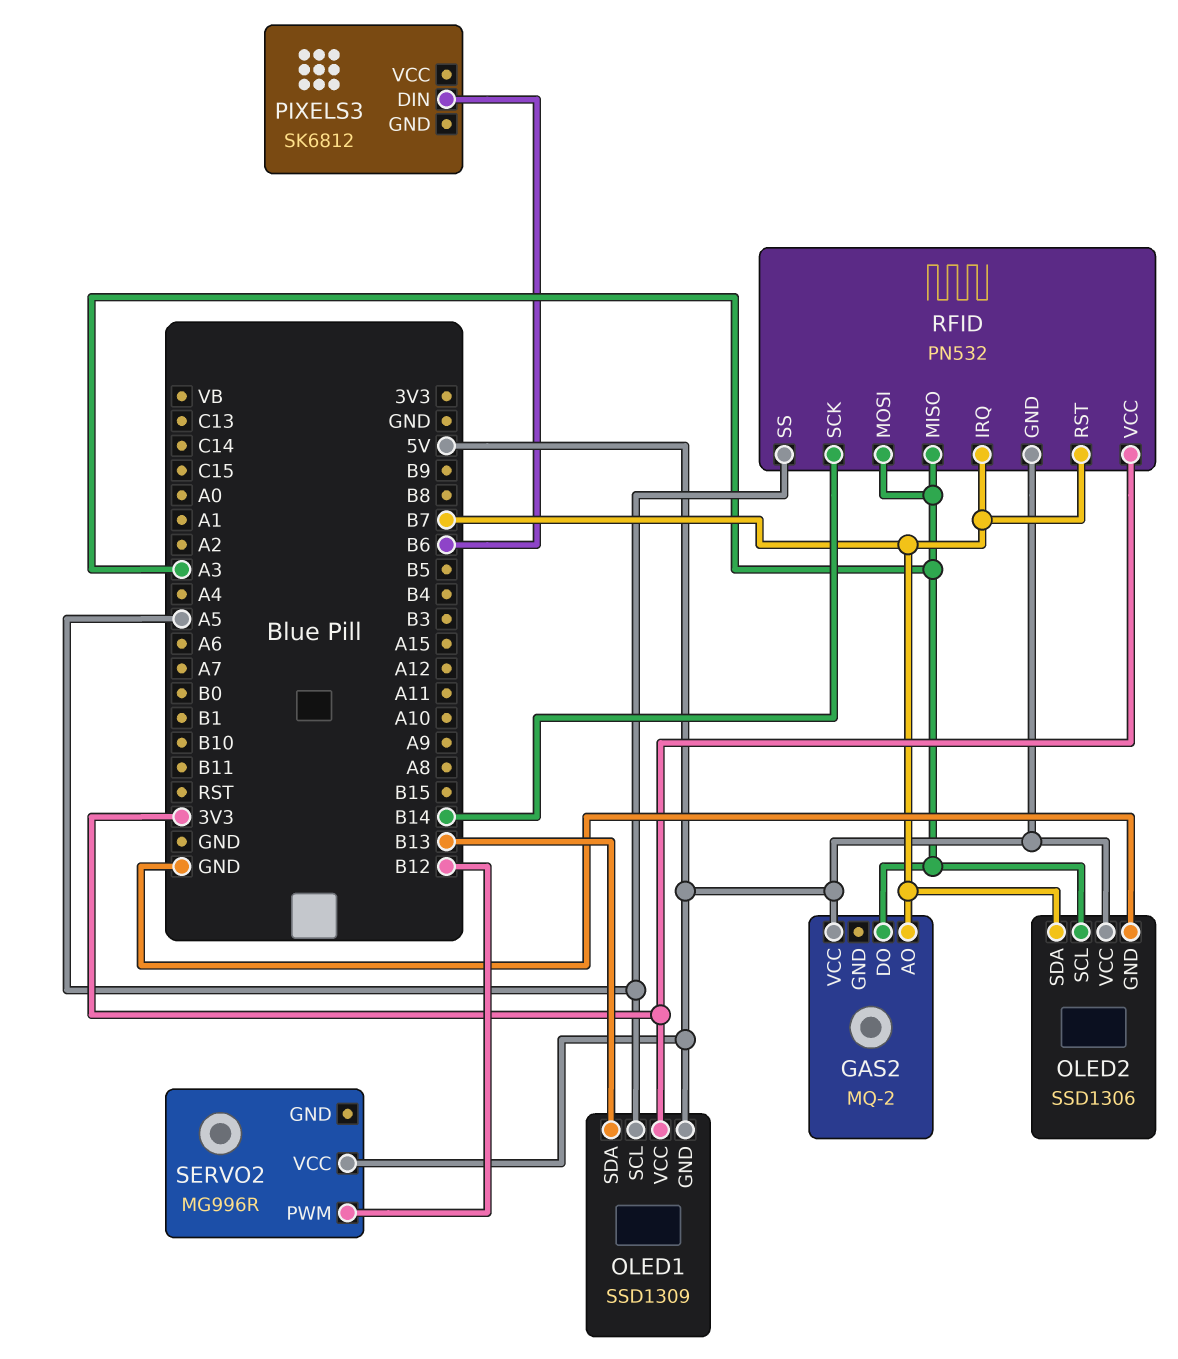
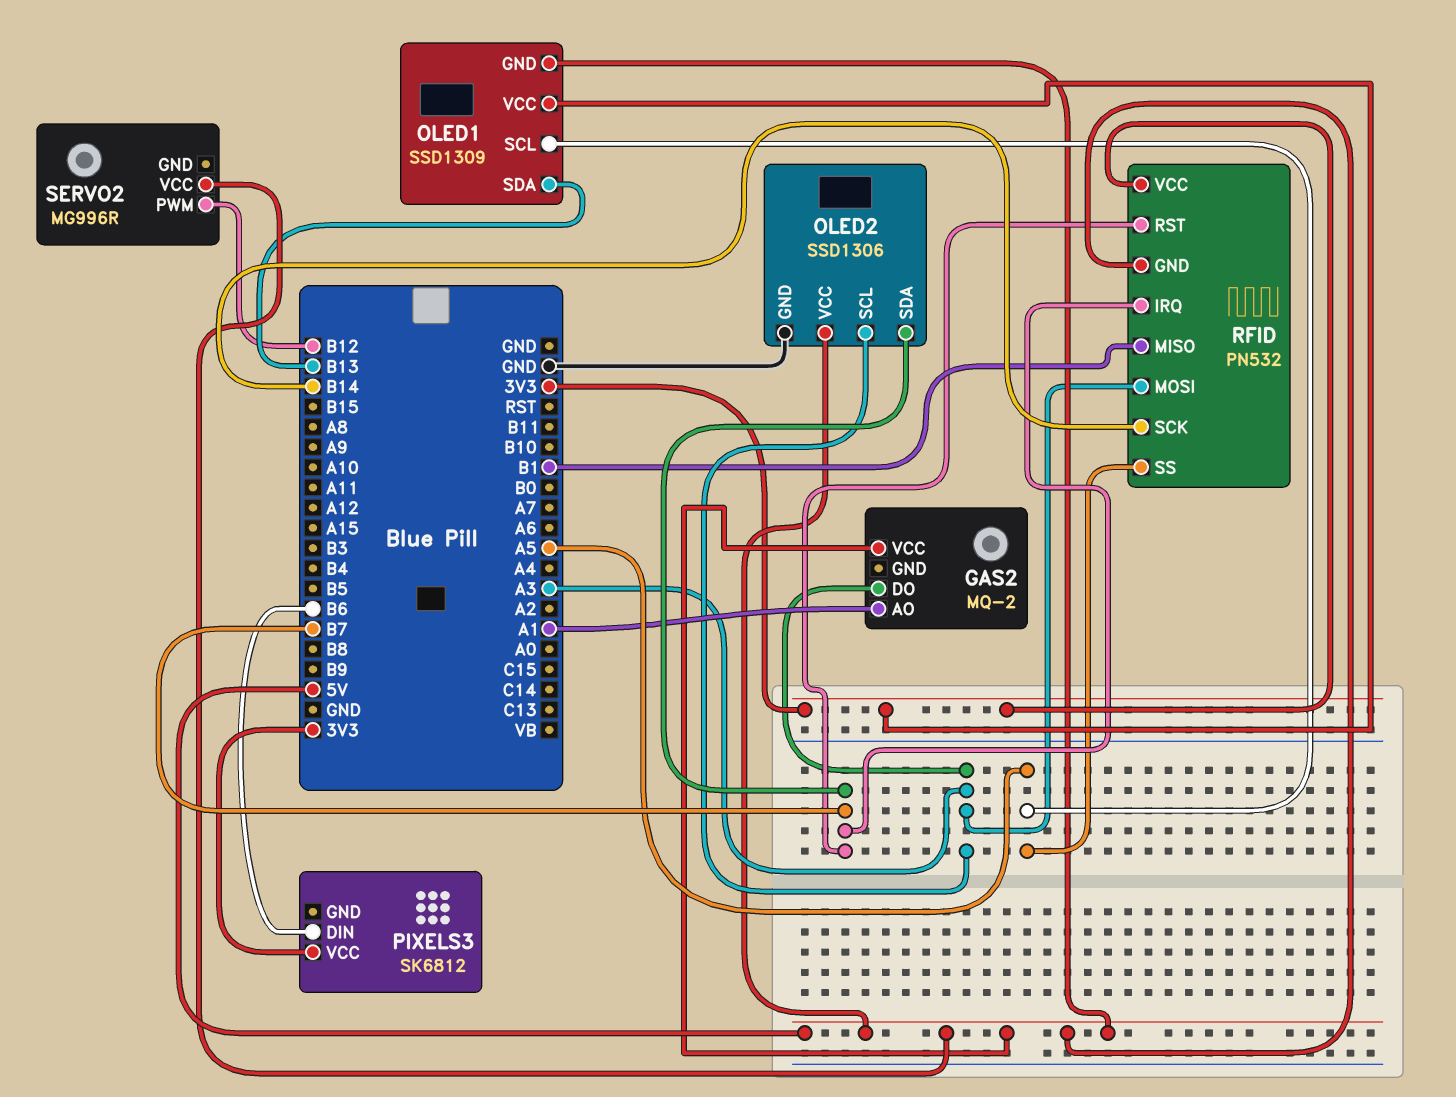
GAS2 pin AO: B7 -> A1
PIXELS3 pin VCC: none -> 3V3
RFID pin MISO: A3 -> B1

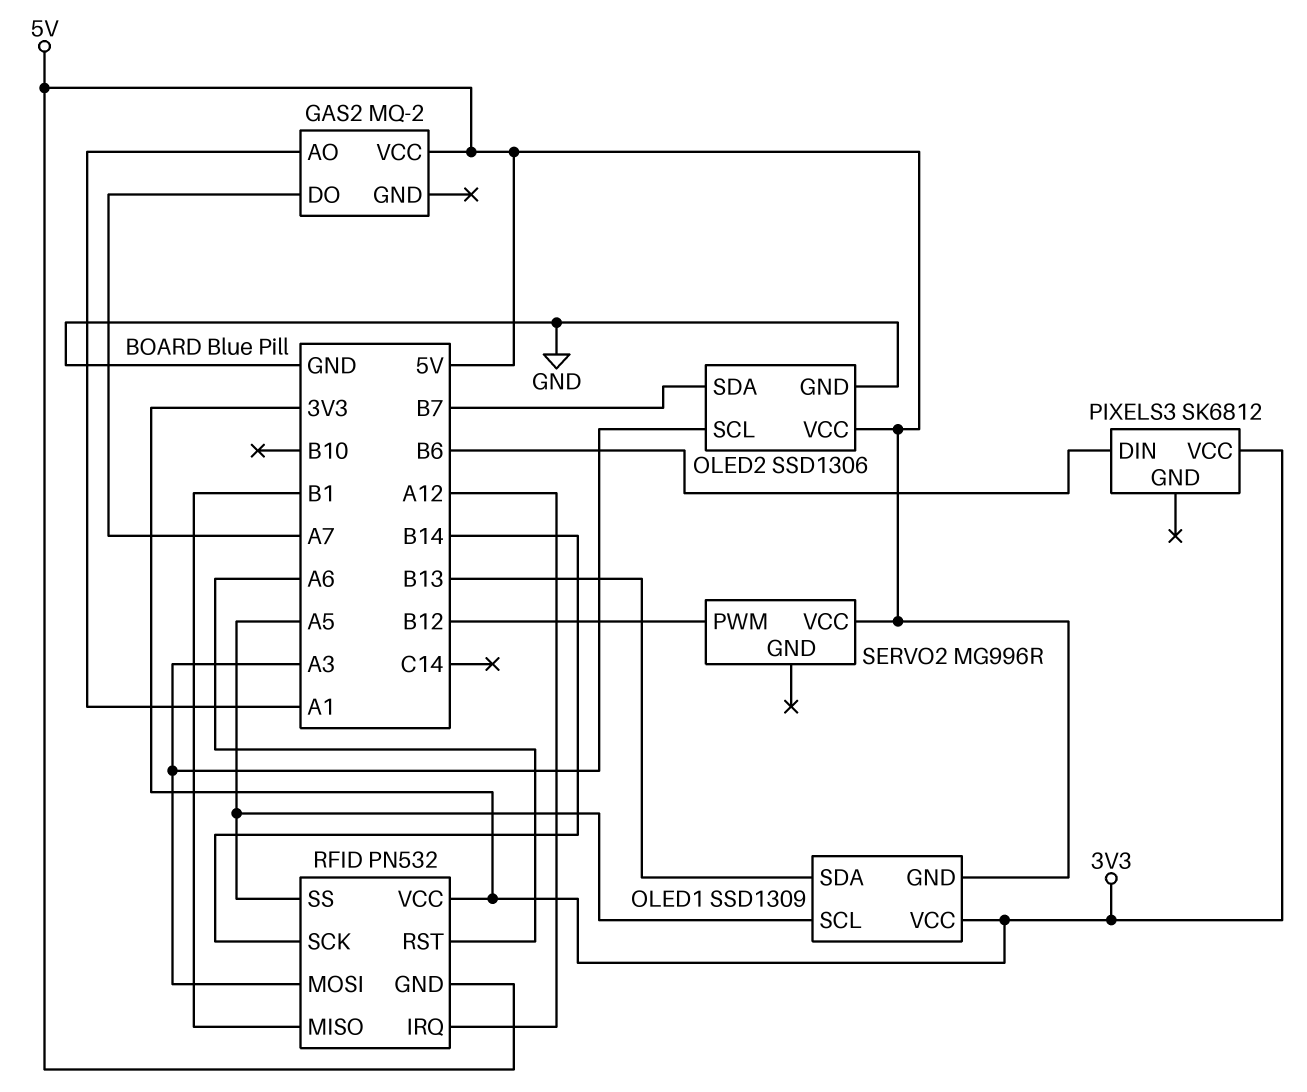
GAS2 pin DO: A3 -> A7
RFID pin IRQ: B7 -> A12
RFID pin RST: B7 -> A6

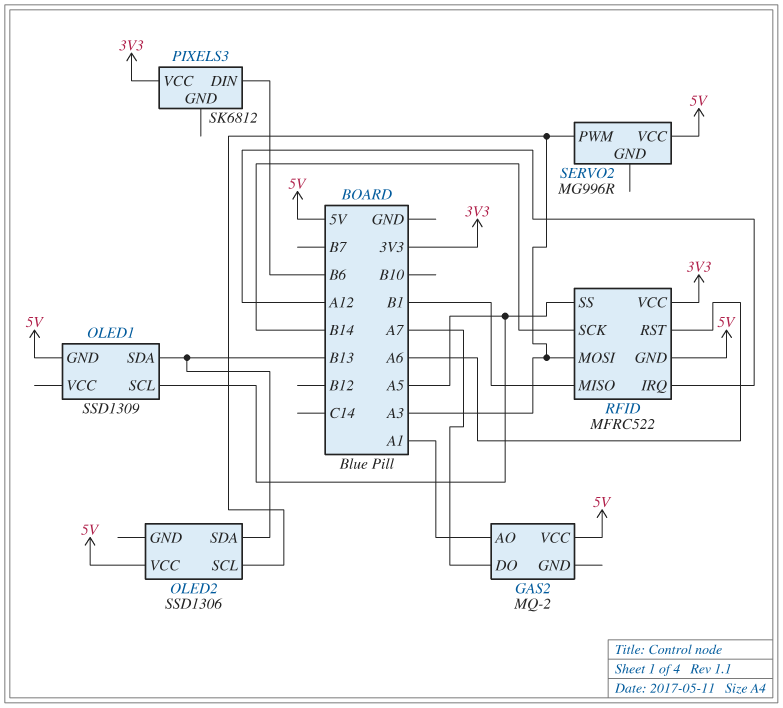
OLED1 pin VCC: 3V3 -> none
OLED2 pin GND: GND -> none
OLED2 pin SDA: B7 -> B13
RFID: PN532 -> MFRC522
SERVO2 pin PWM: B12 -> A3

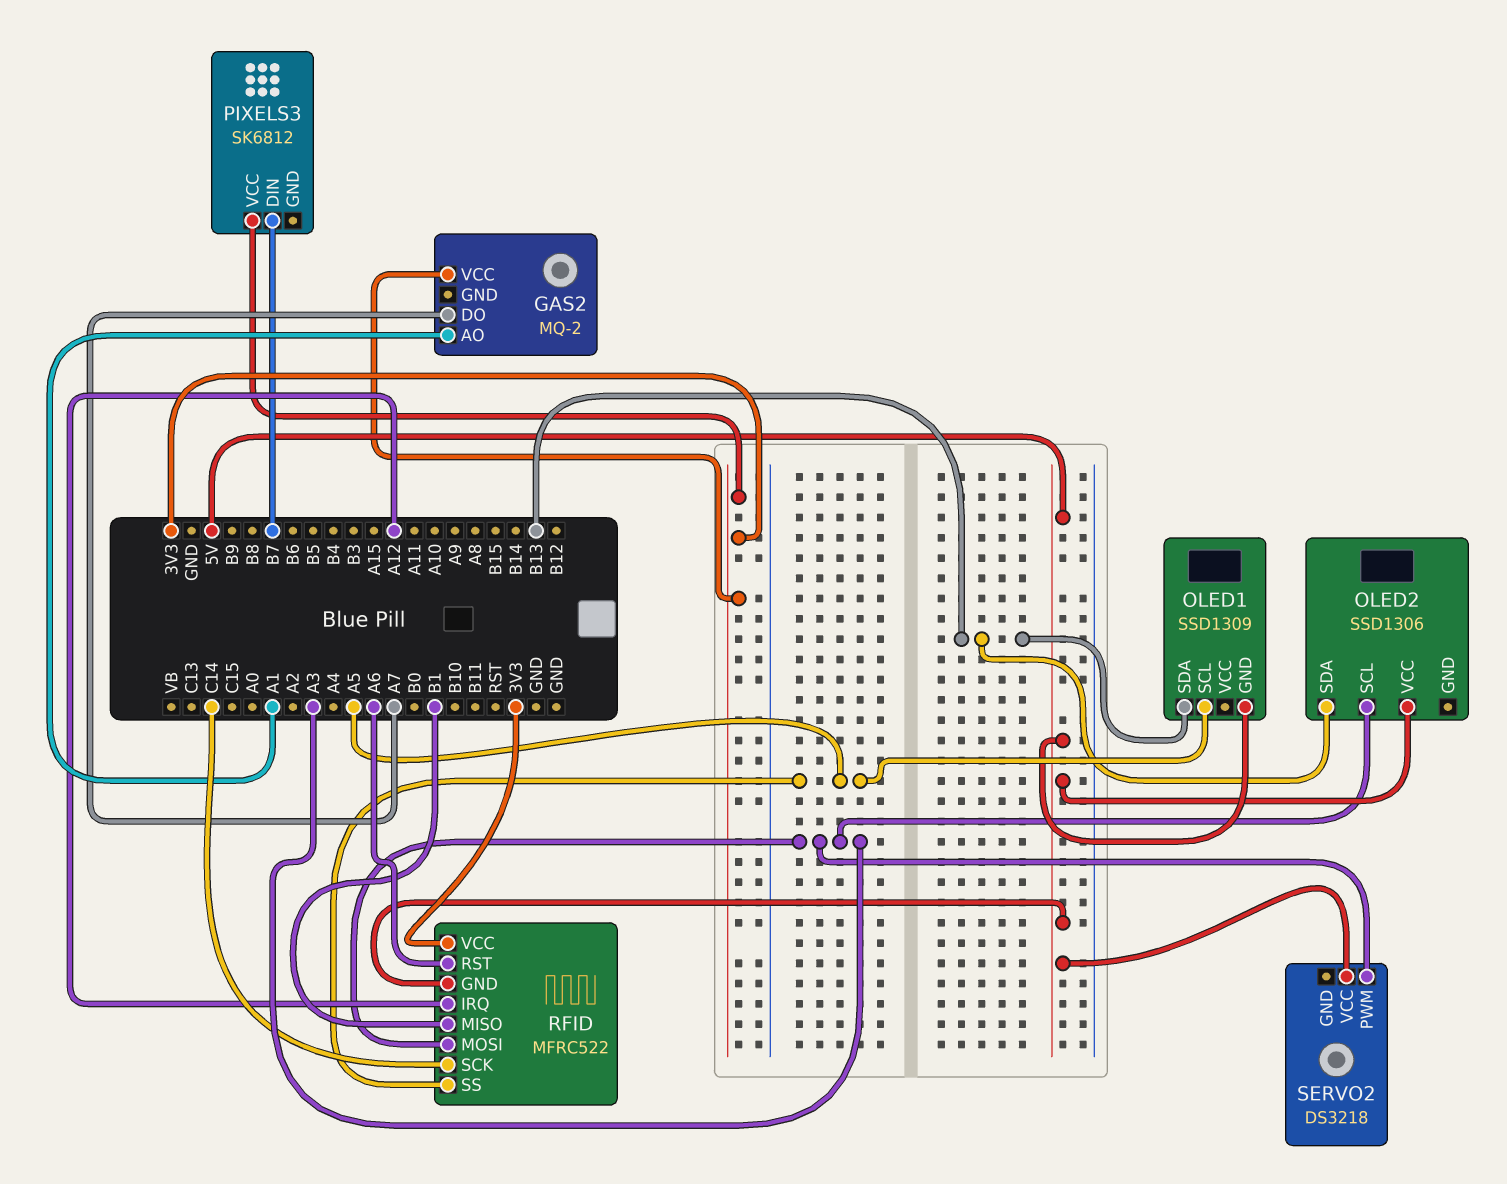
GAS2 pin VCC: 5V -> 3V3
PIXELS3 pin DIN: B6 -> B7
RFID pin SCK: B14 -> C14
SERVO2: MG996R -> DS3218

